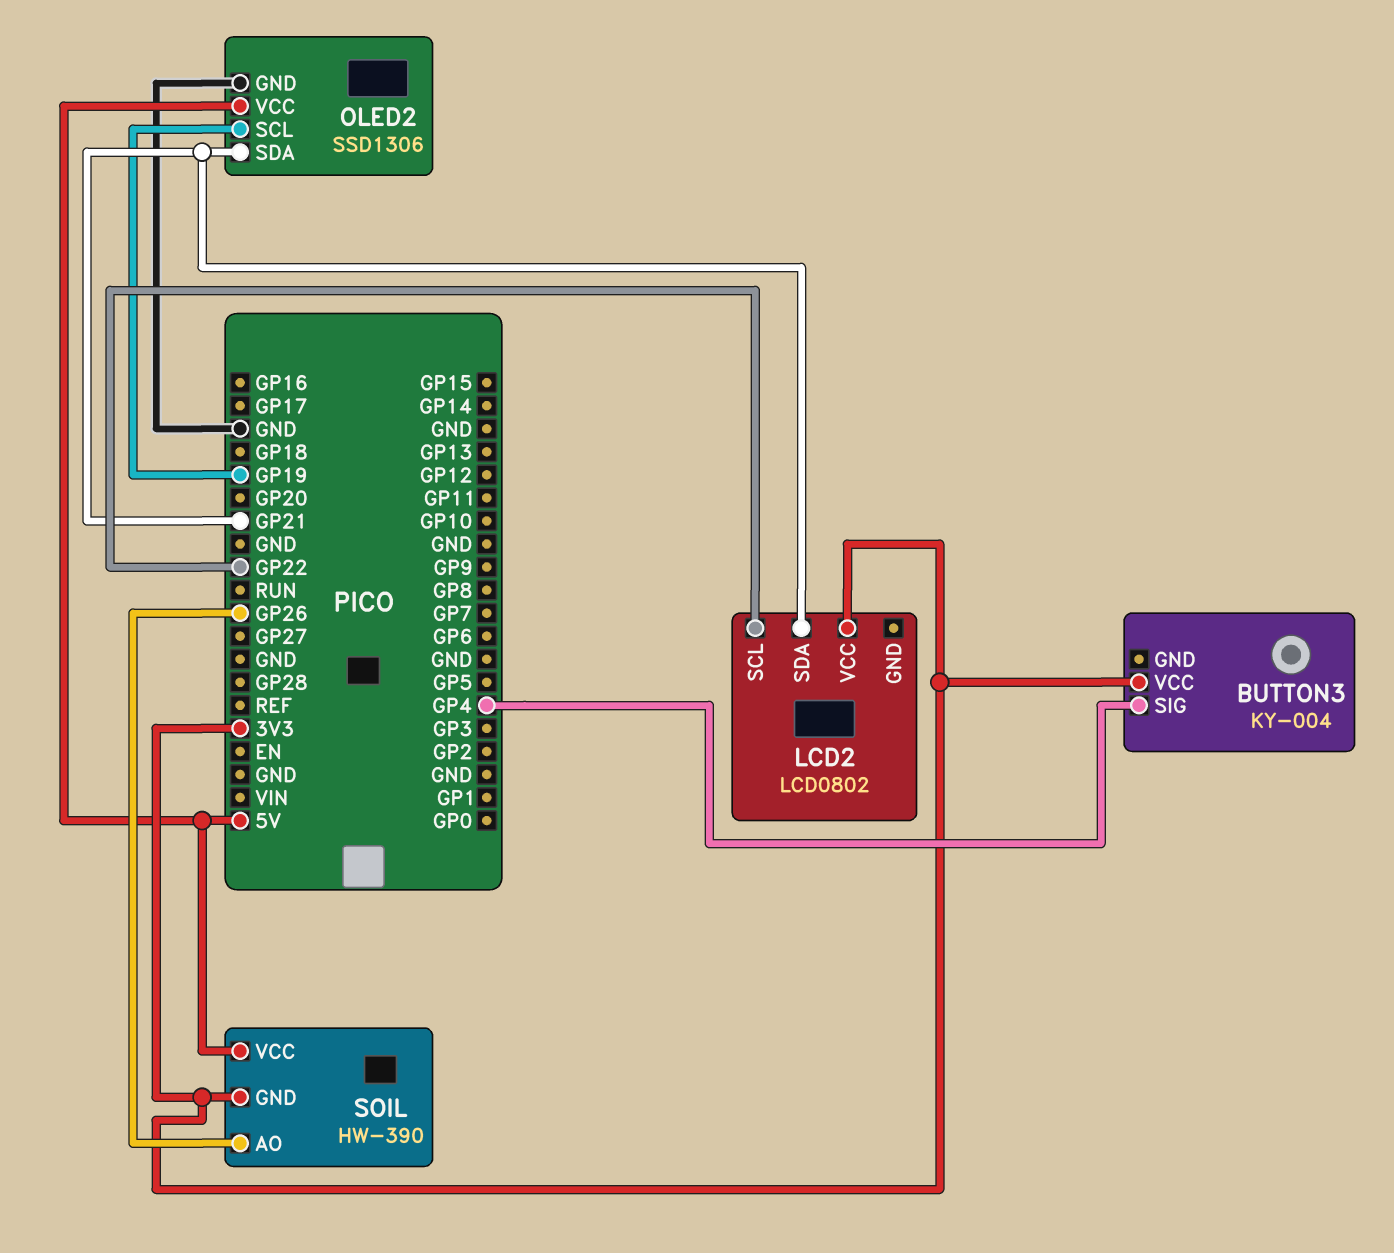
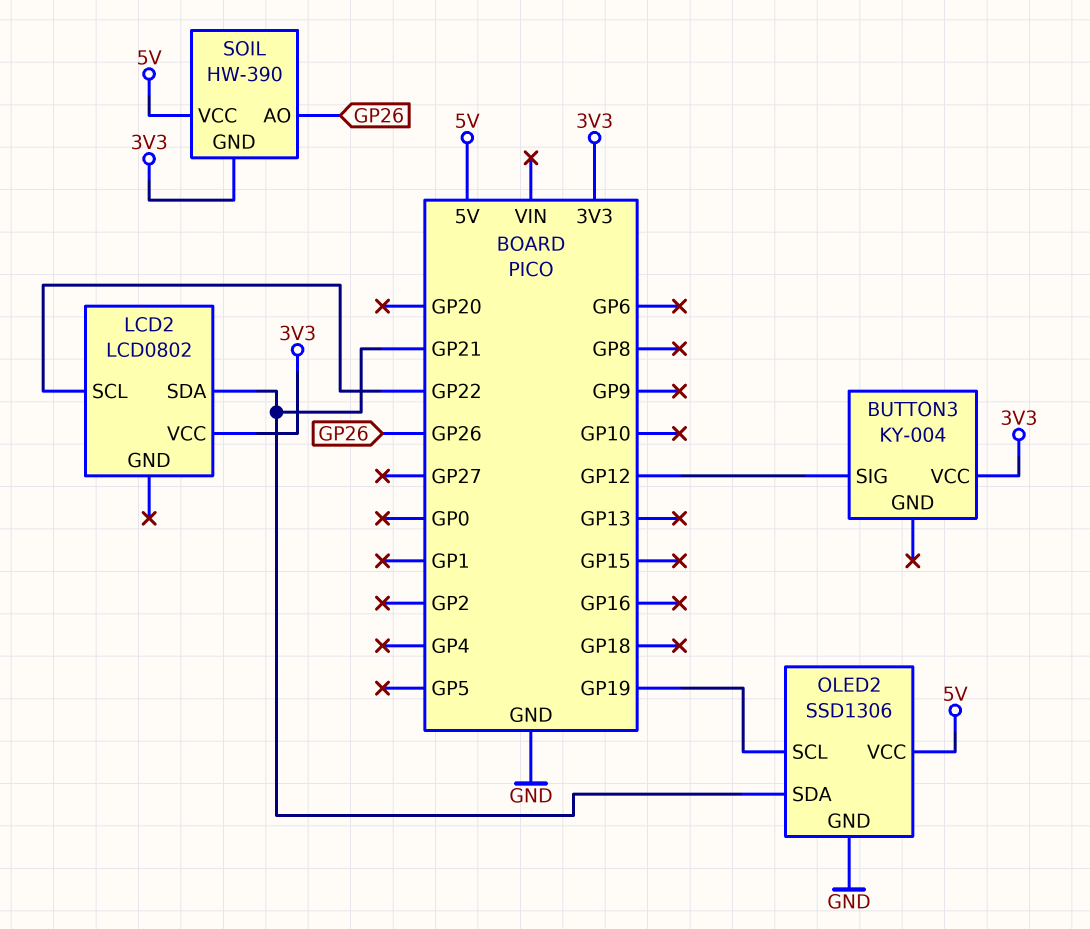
BUTTON3 pin SIG: GP4 -> GP12

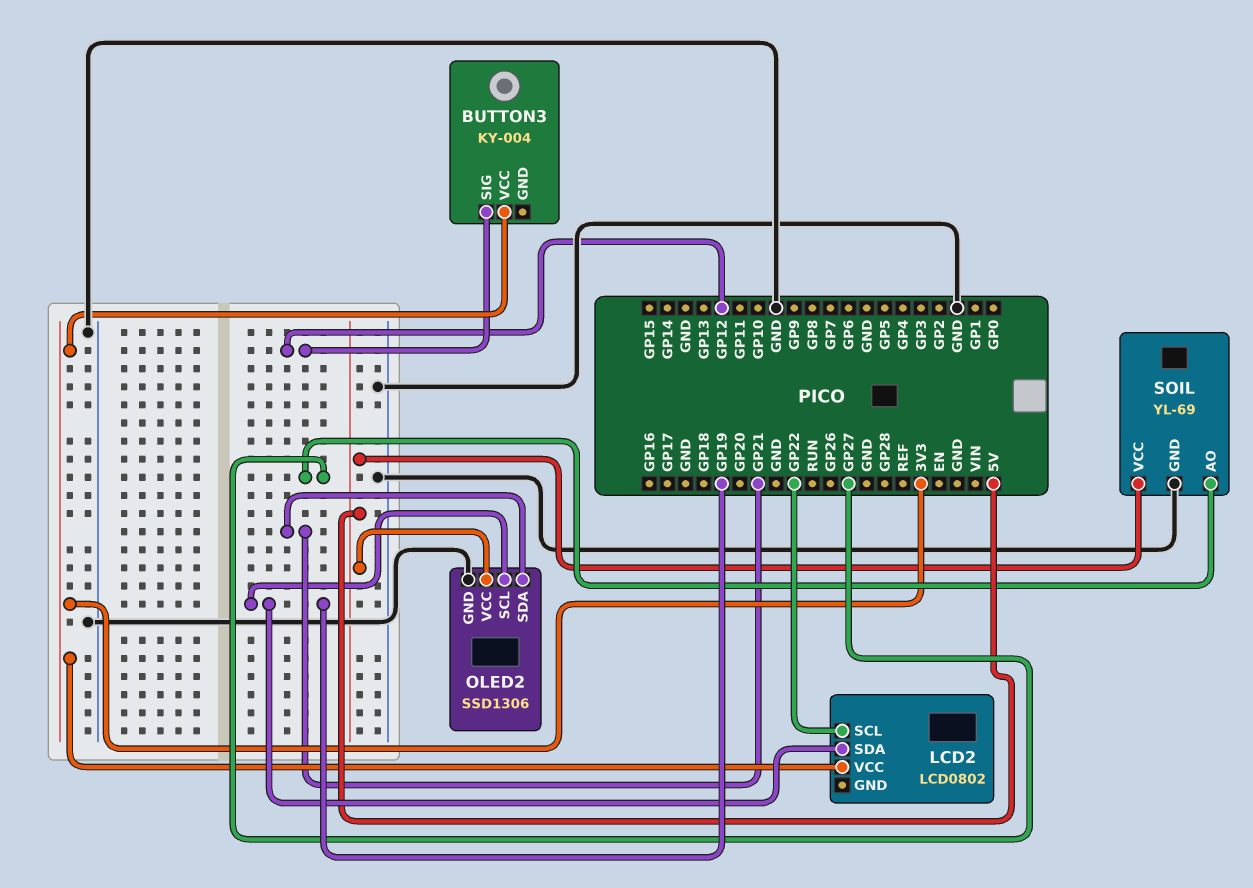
LCD2 pin SDA: GP21 -> GP19
SOIL: HW-390 -> YL-69
SOIL pin AO: GP26 -> GP27
SOIL pin GND: 3V3 -> GND

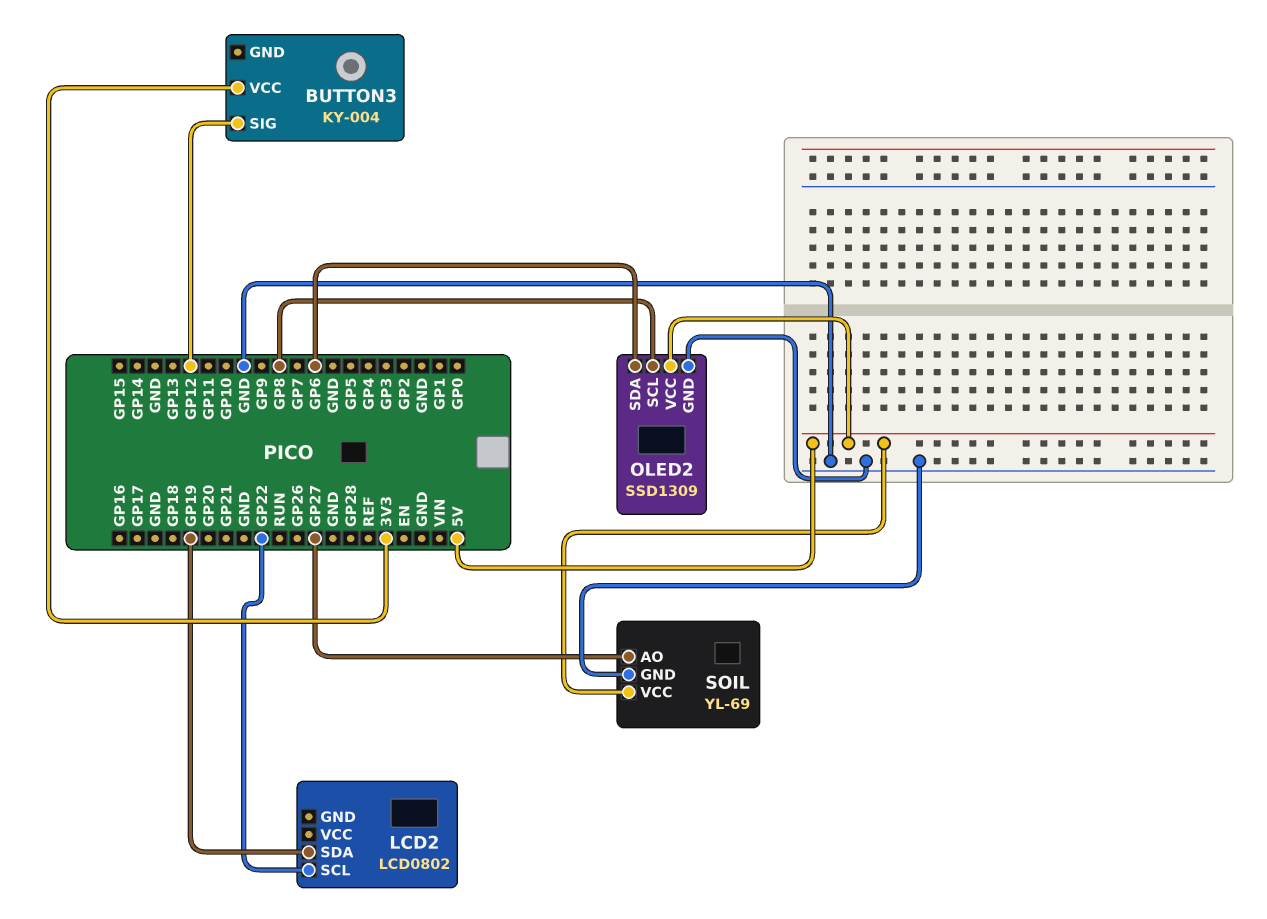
LCD2 pin VCC: 3V3 -> none
OLED2: SSD1306 -> SSD1309
OLED2 pin SCL: GP19 -> GP8
OLED2 pin SDA: GP21 -> GP6

